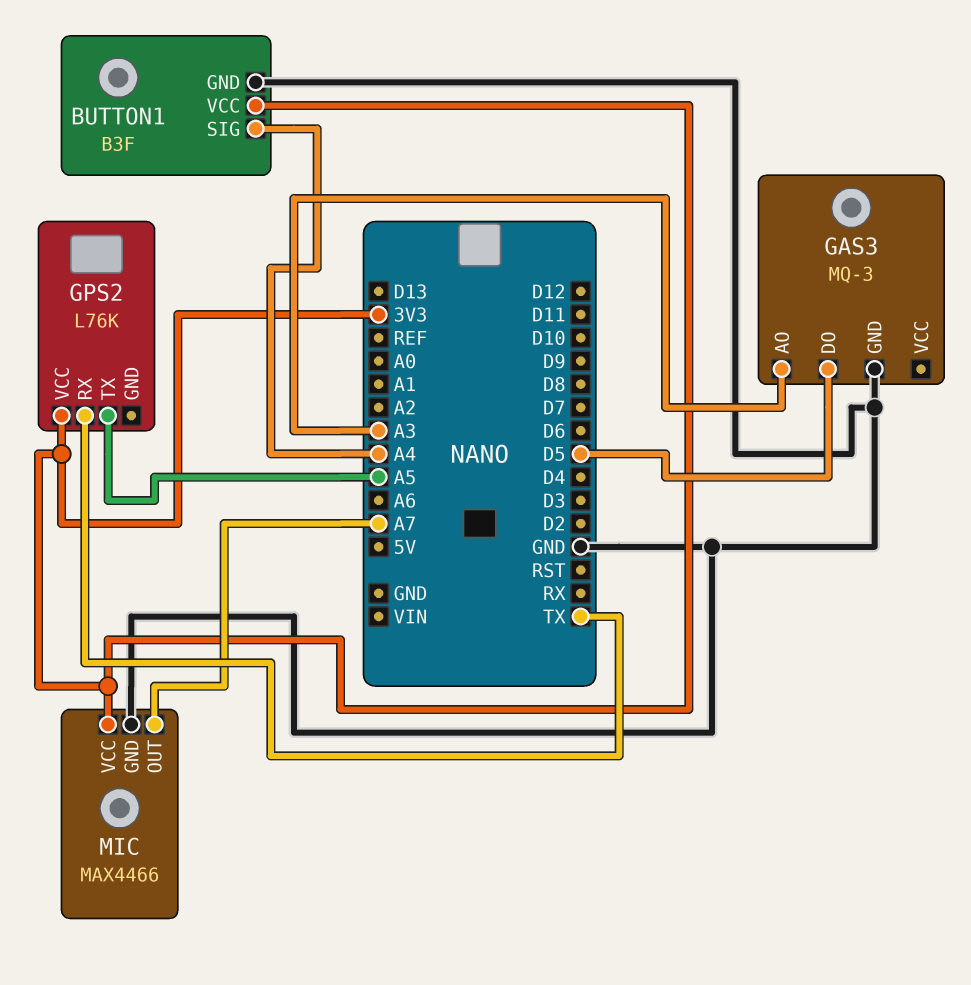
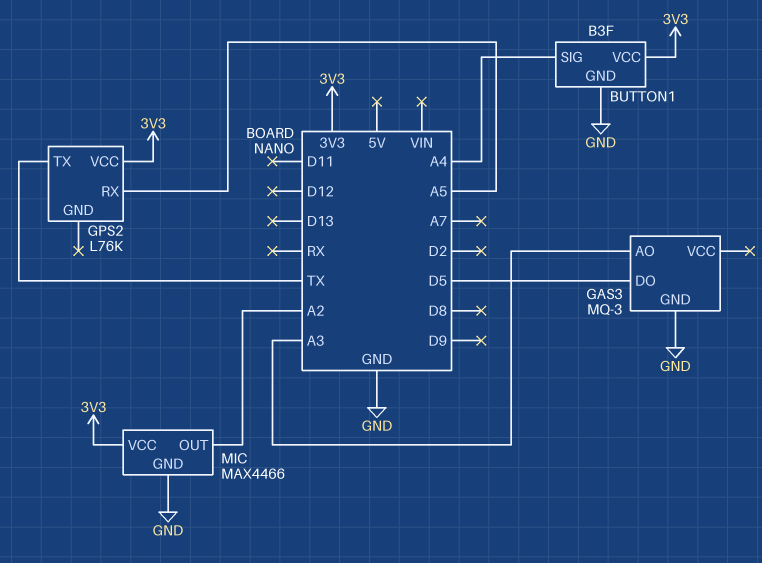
GPS2 pin RX: TX -> A5
GPS2 pin TX: A5 -> TX
MIC pin OUT: A7 -> A2

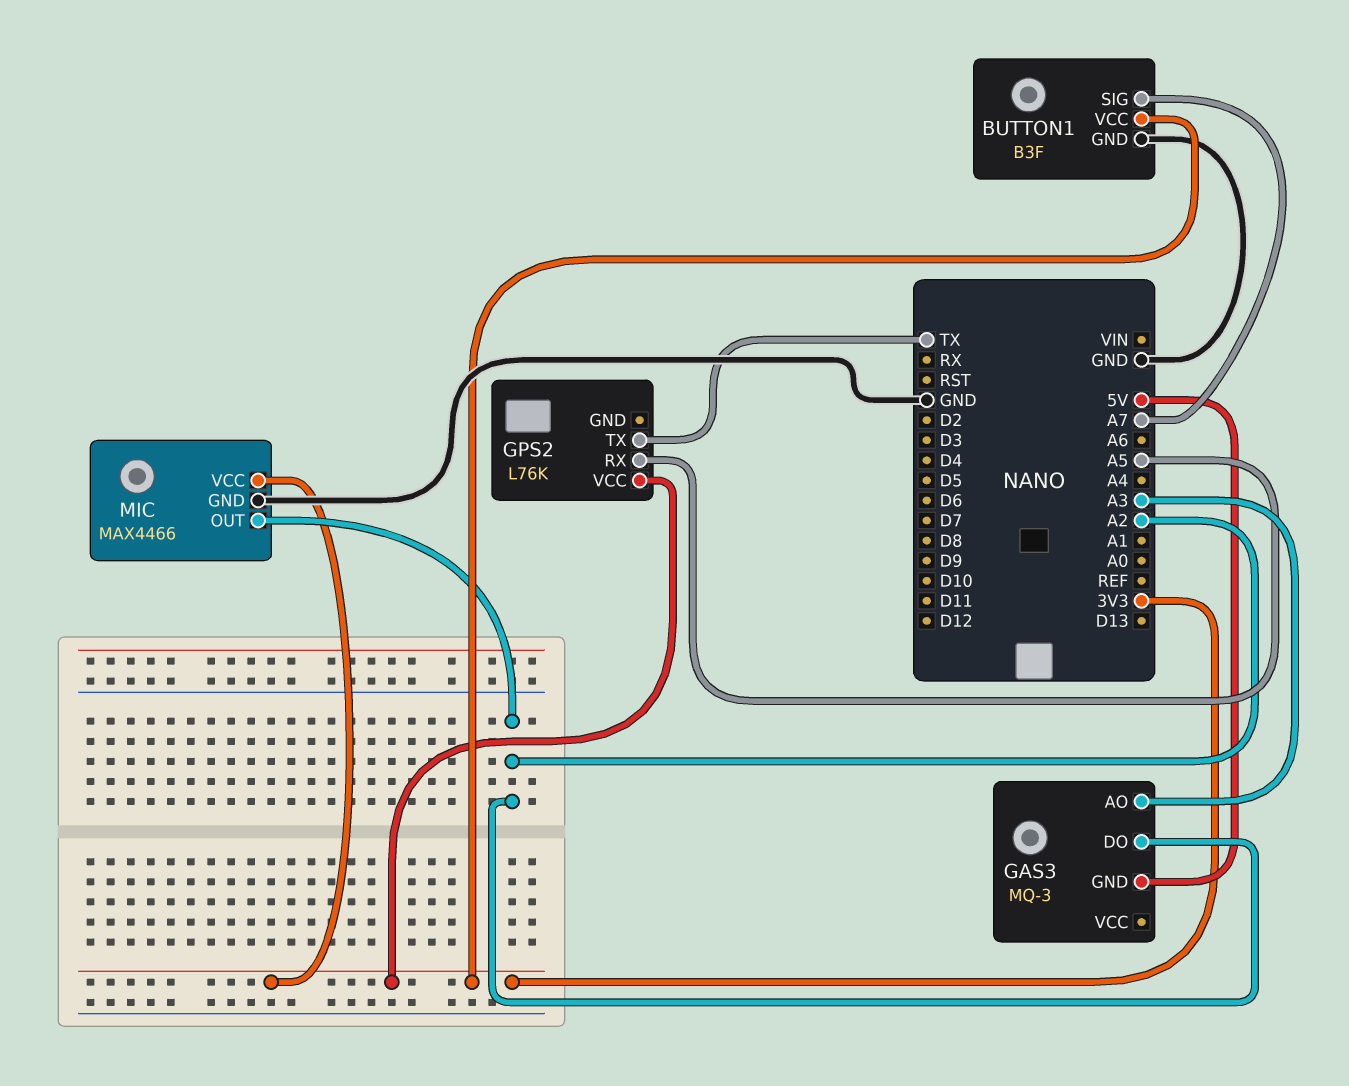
BUTTON1 pin SIG: A4 -> A7
GAS3 pin DO: D5 -> A2
GAS3 pin GND: GND -> 5V

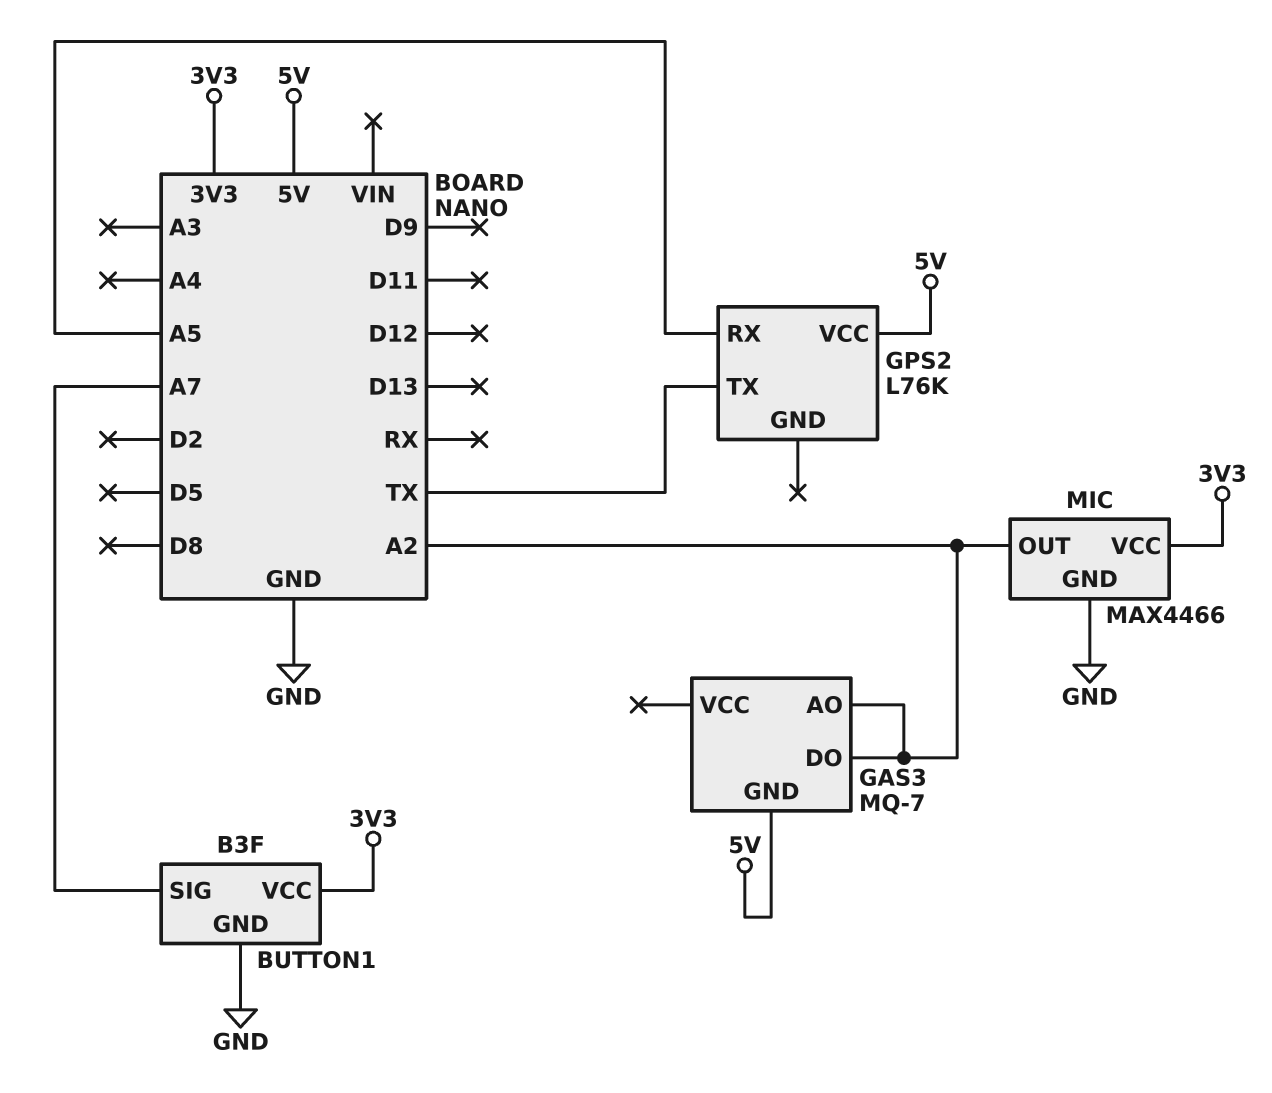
GAS3: MQ-3 -> MQ-7
GAS3 pin AO: A3 -> A2
GPS2 pin VCC: 3V3 -> 5V

